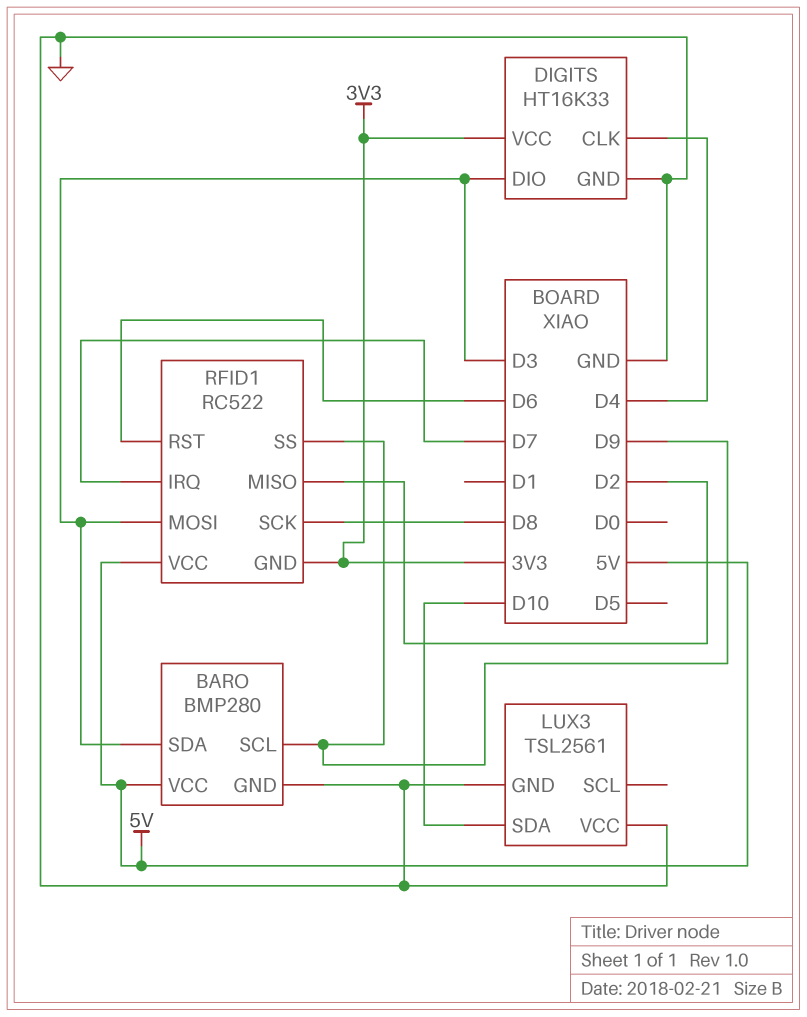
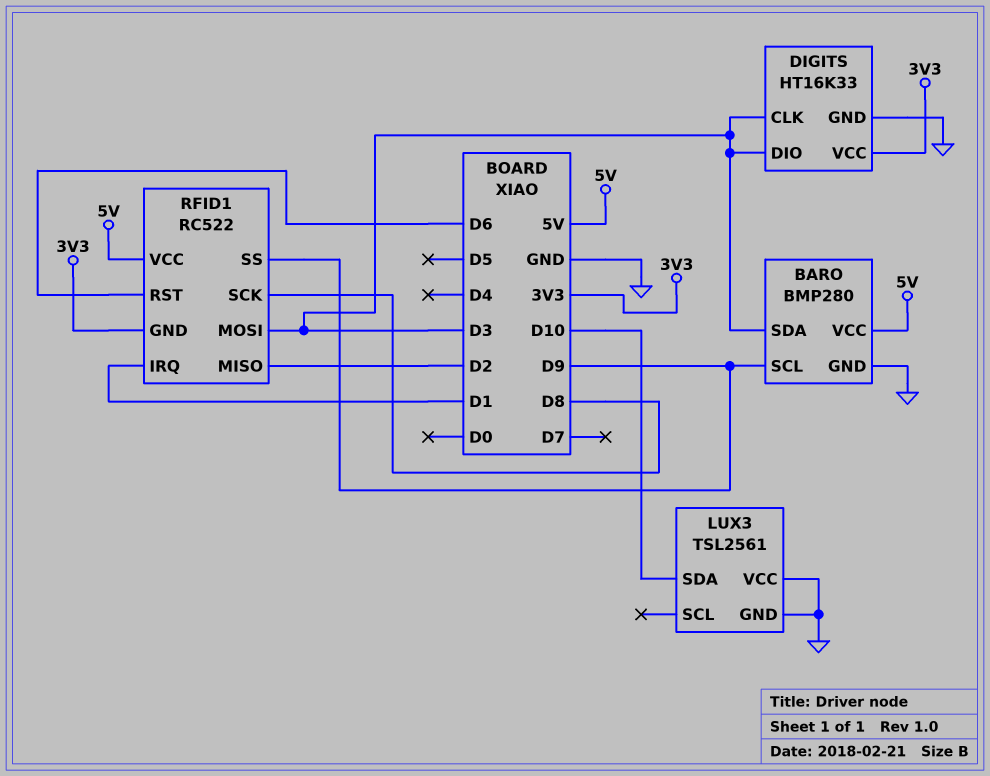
DIGITS pin CLK: D4 -> D3
RFID1 pin IRQ: D7 -> D1

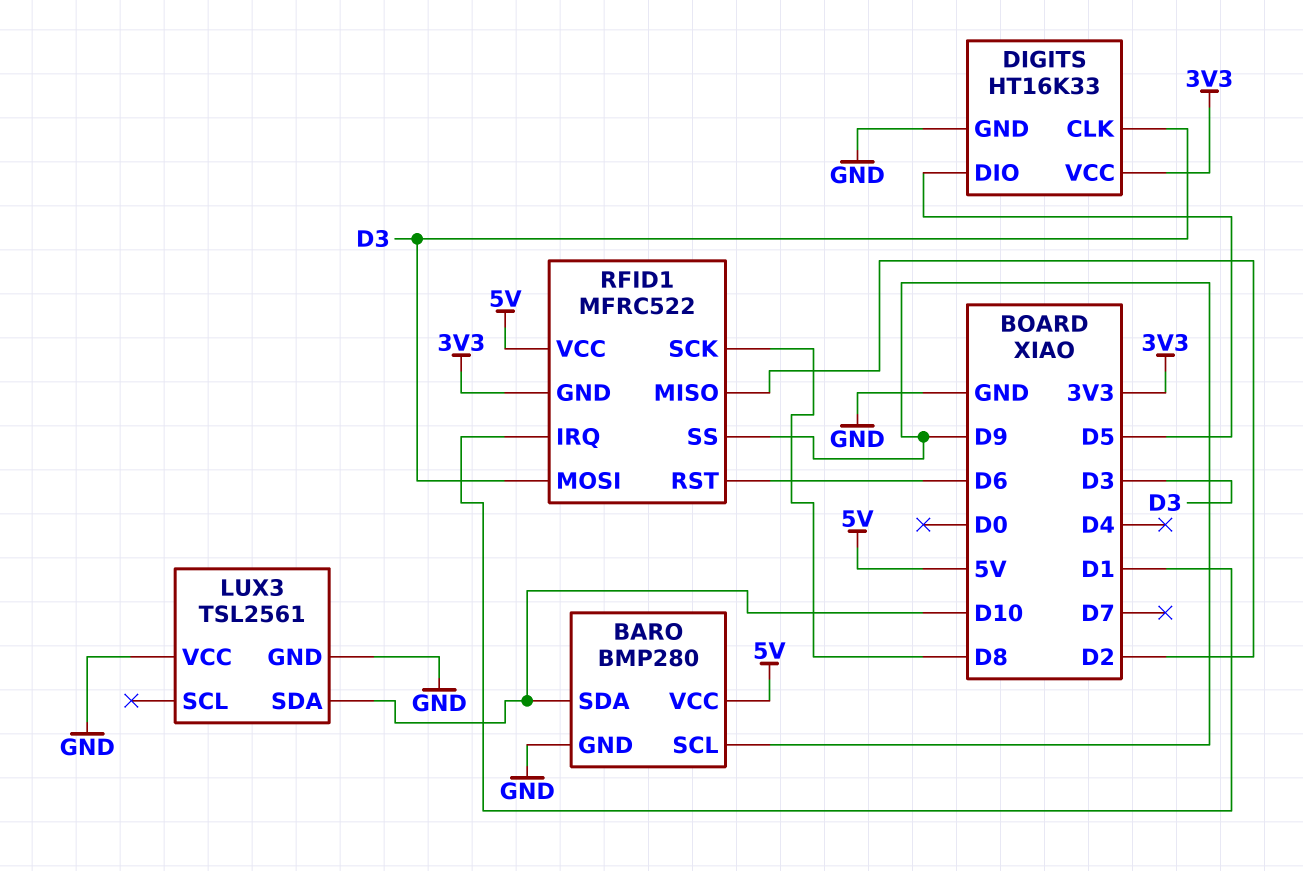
BARO pin SDA: D3 -> D10
DIGITS pin DIO: D3 -> D5
RFID1: RC522 -> MFRC522

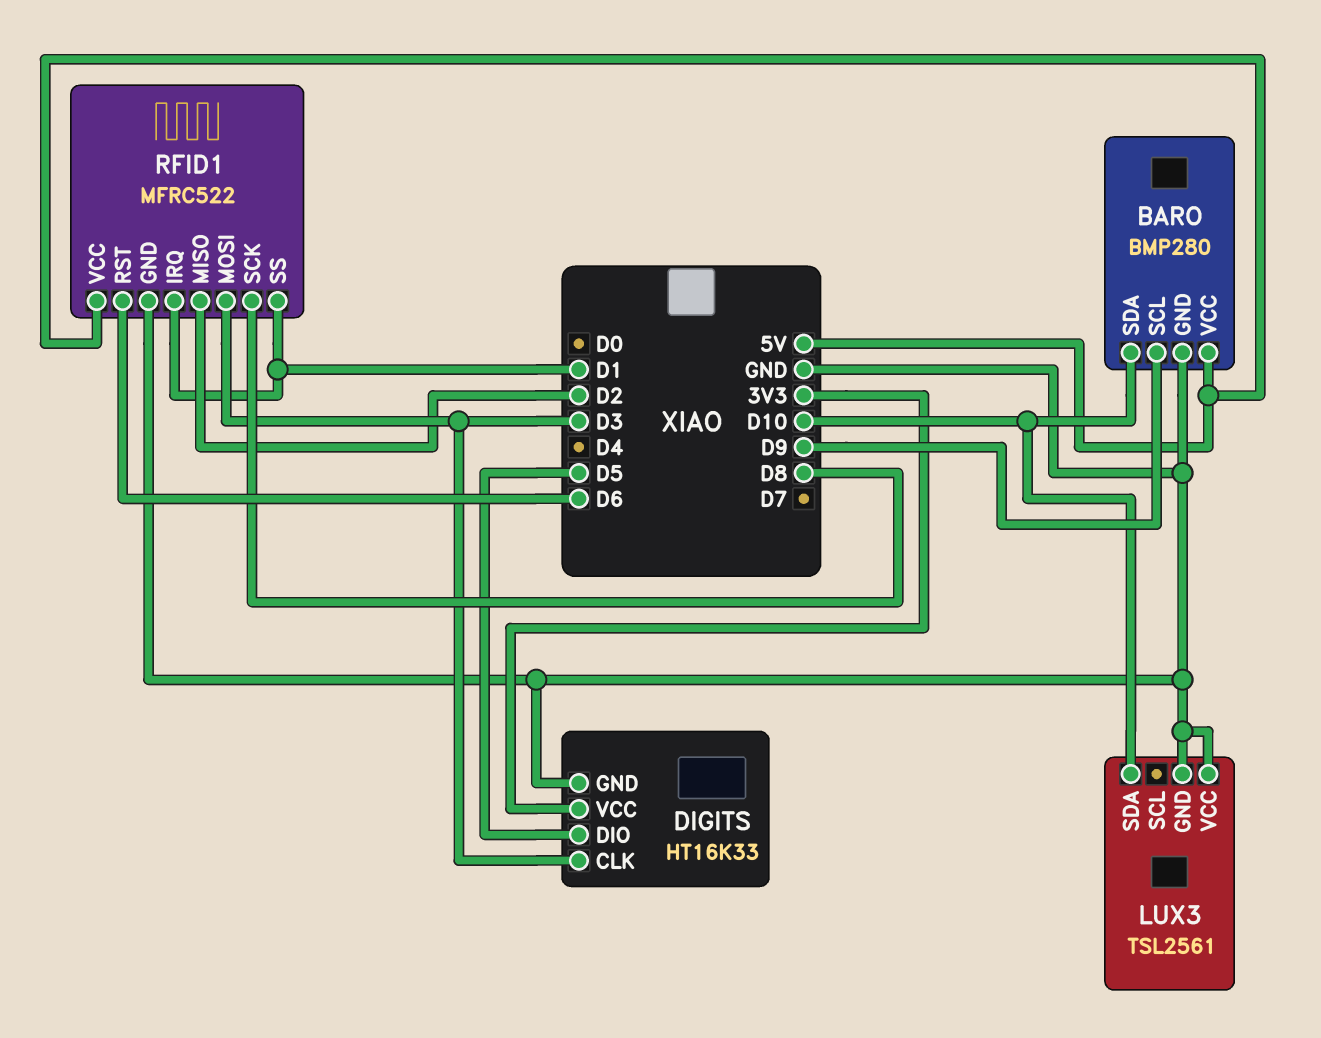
RFID1 pin GND: 3V3 -> GND
RFID1 pin SS: D9 -> D1

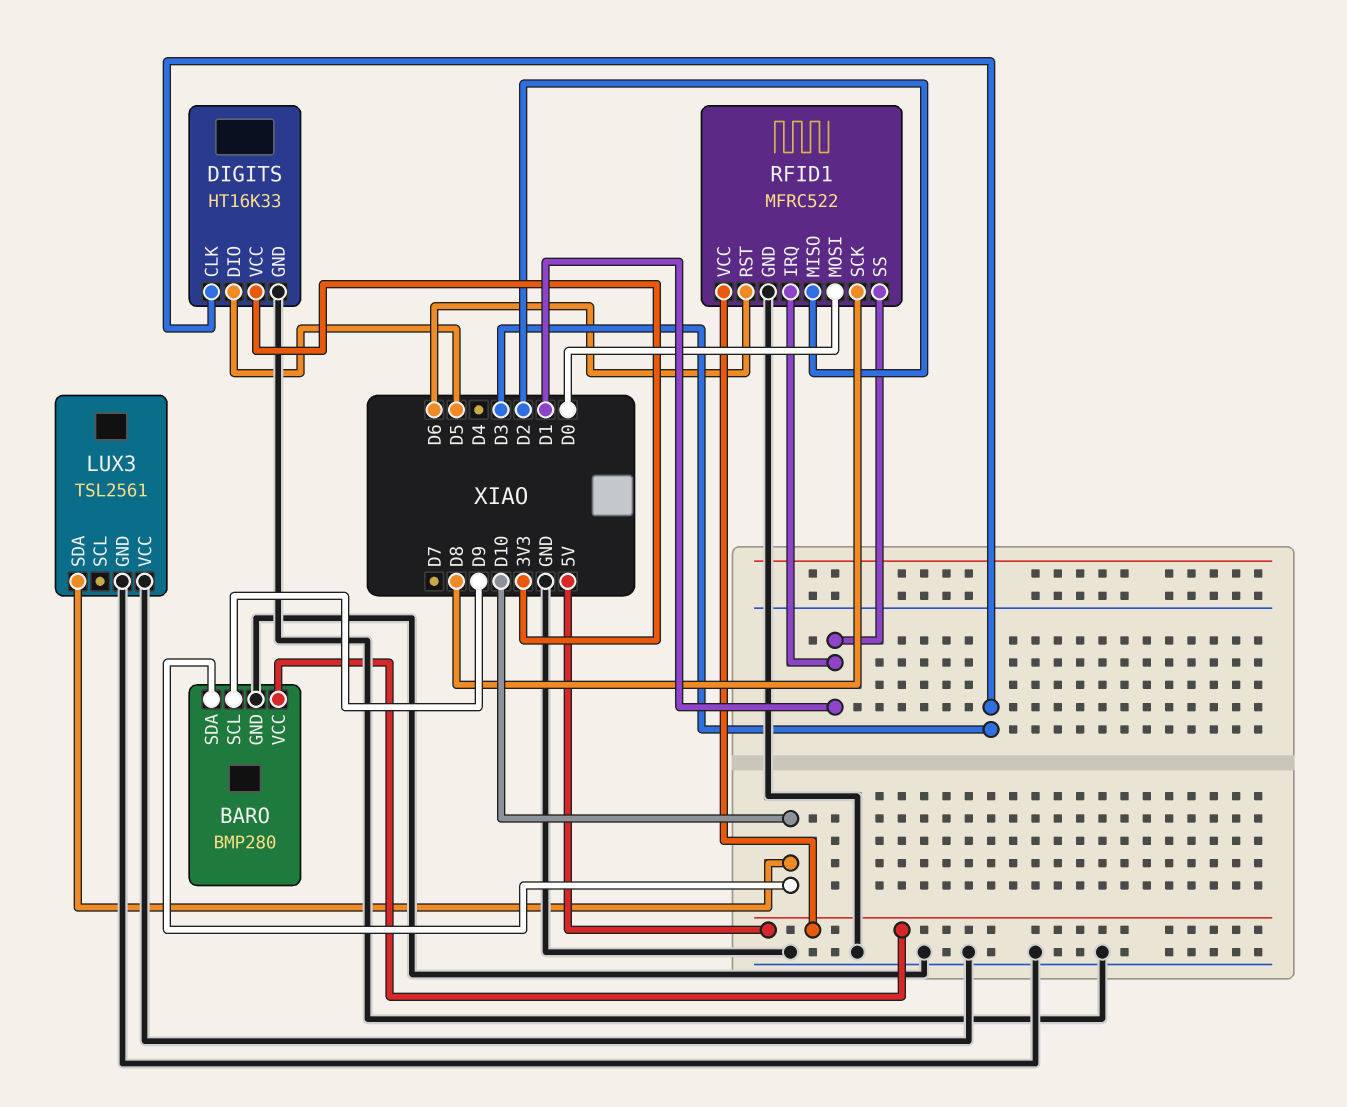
RFID1 pin MOSI: D3 -> D0

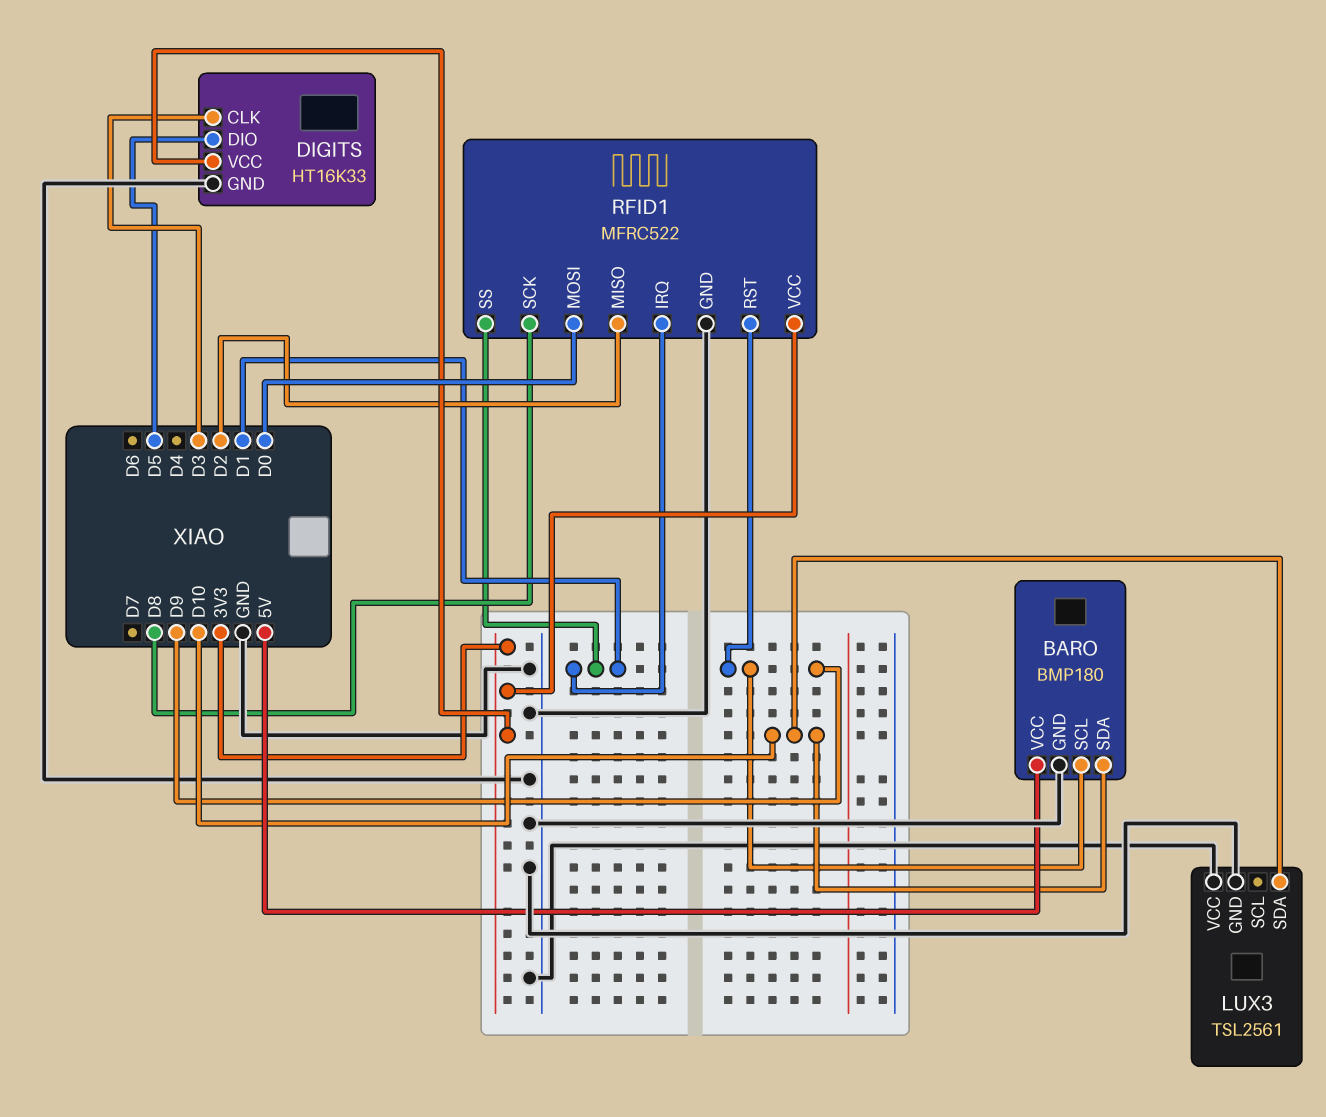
BARO: BMP280 -> BMP180
RFID1 pin RST: D6 -> D9
RFID1 pin VCC: 5V -> 3V3

